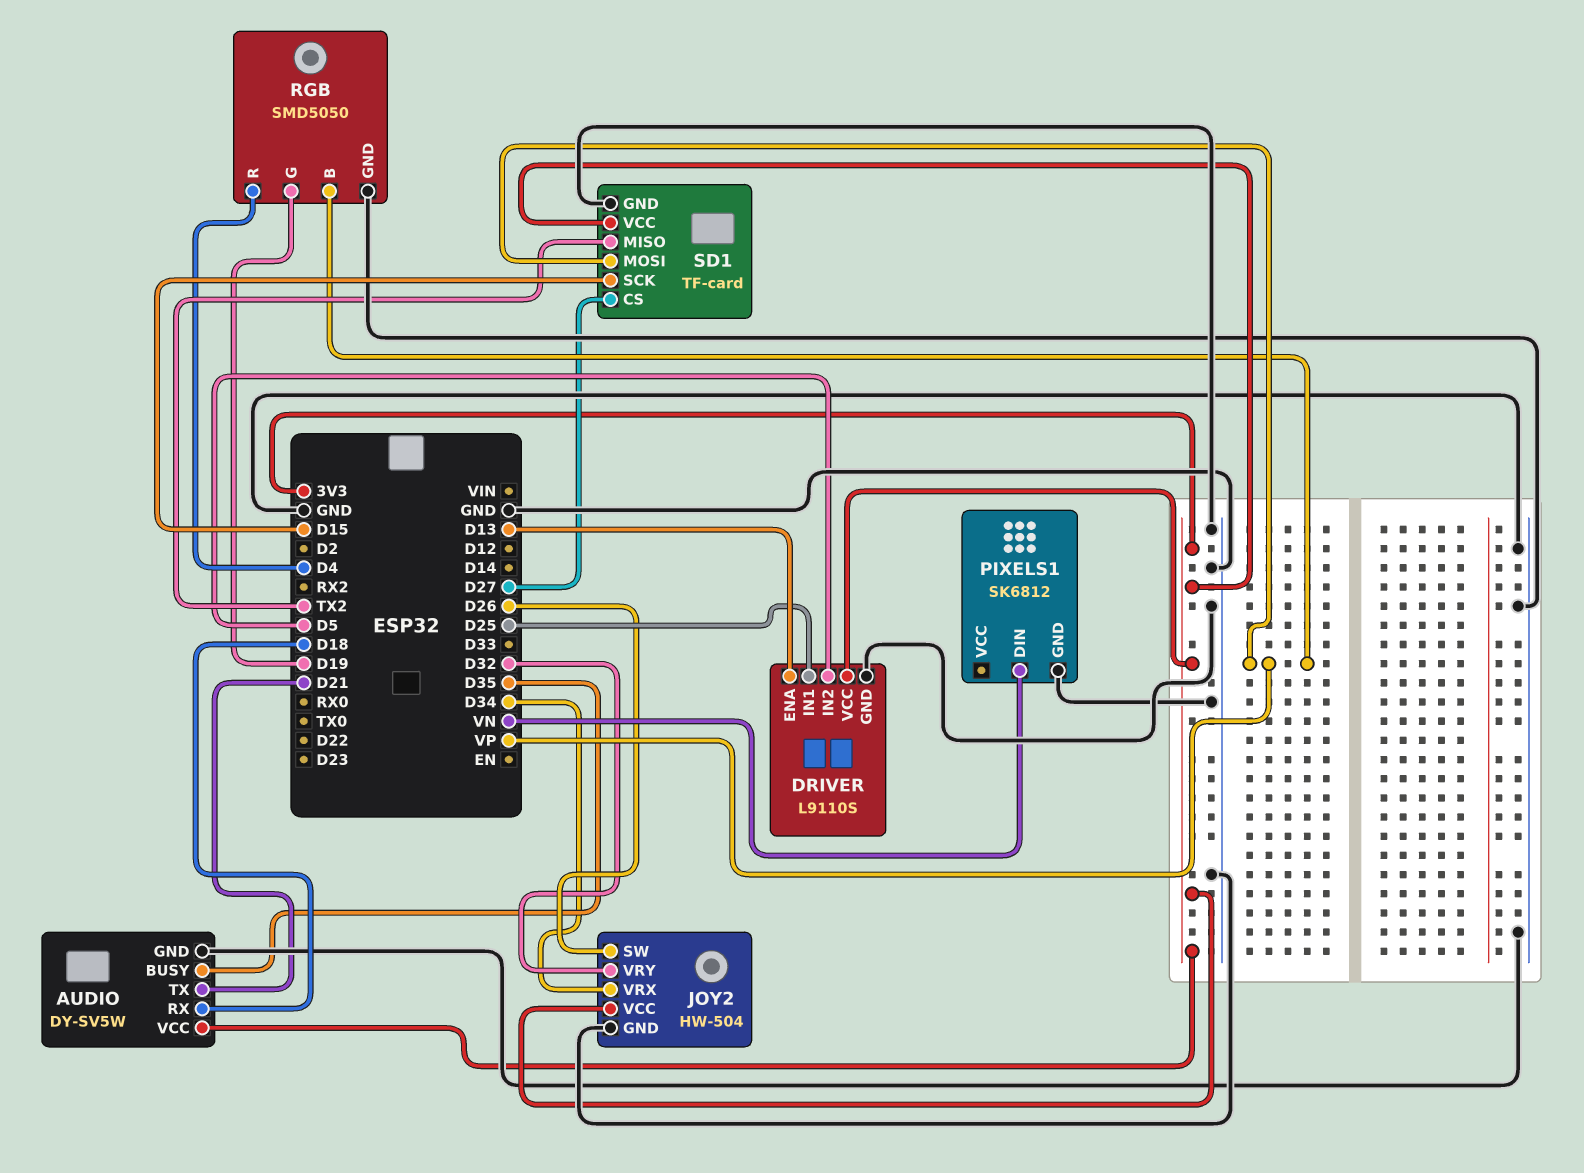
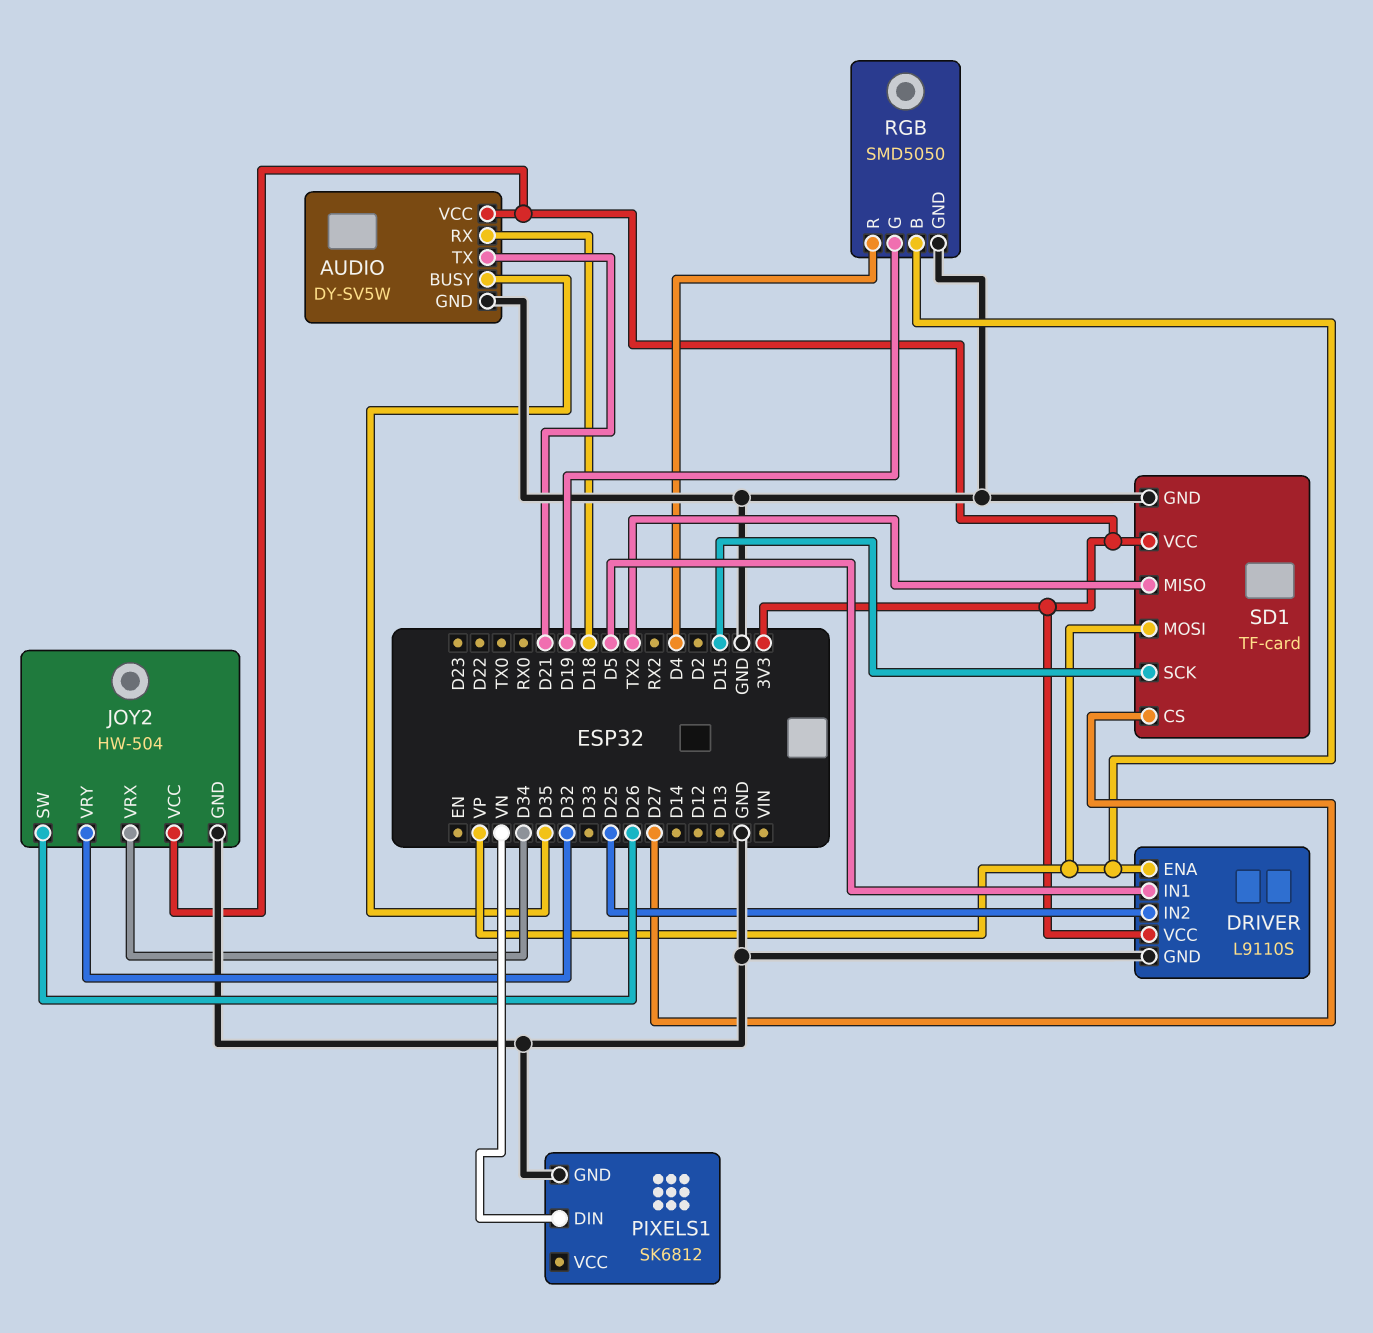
DRIVER pin ENA: D13 -> VP
DRIVER pin IN1: D25 -> D5
DRIVER pin IN2: D5 -> D25

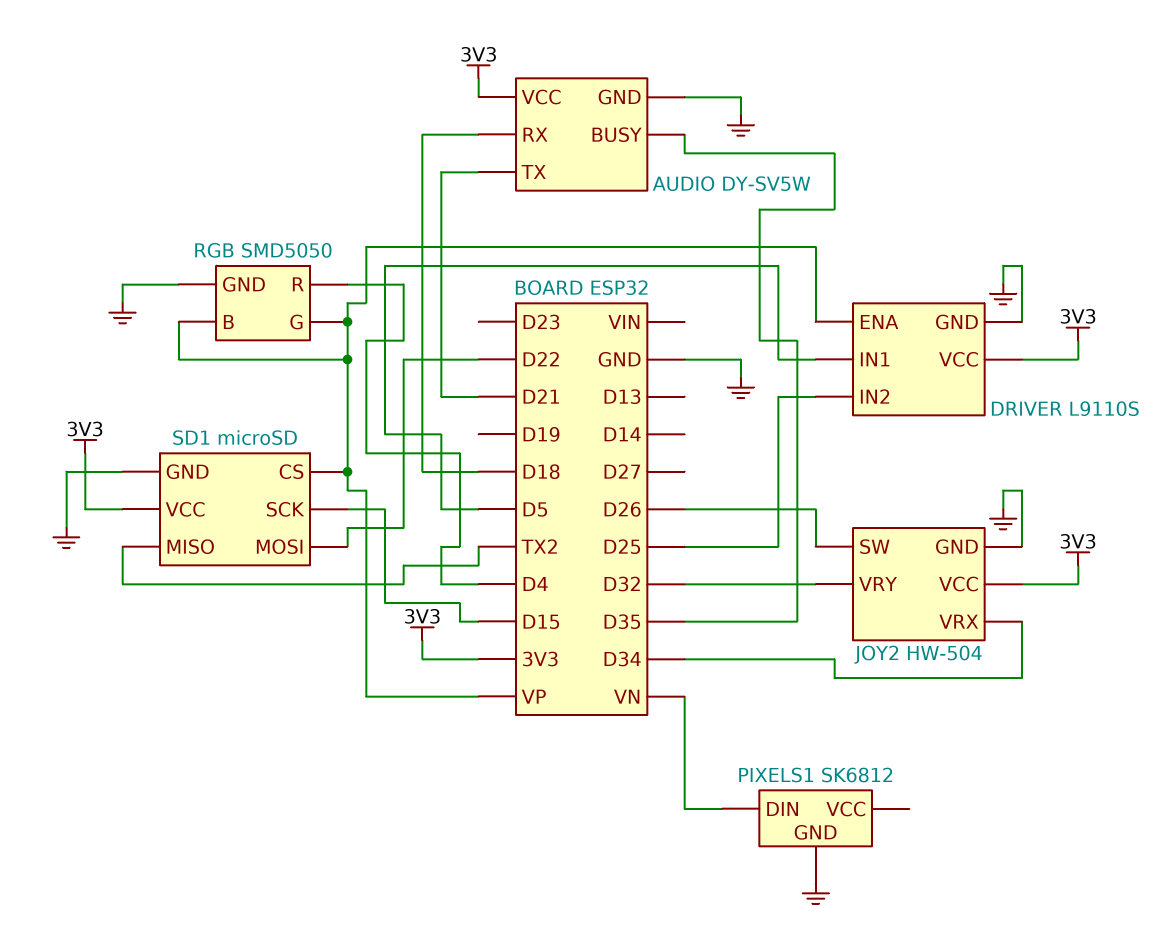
RGB pin G: D19 -> VP
SD1: TF-card -> microSD
SD1 pin CS: D27 -> VP
SD1 pin MOSI: VP -> D22

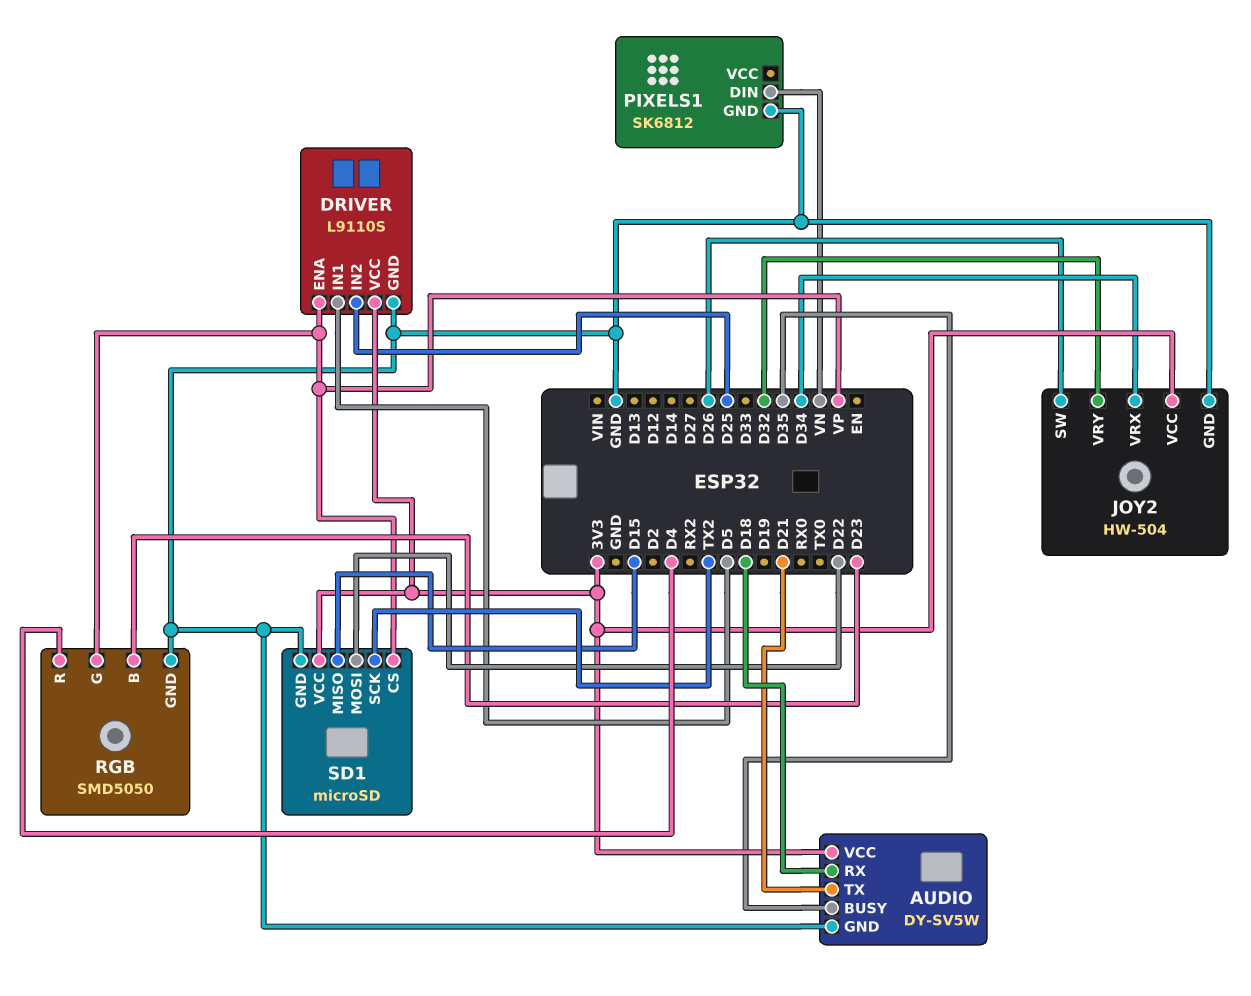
RGB pin B: VP -> D23
SD1 pin MISO: TX2 -> D15
SD1 pin SCK: D15 -> TX2

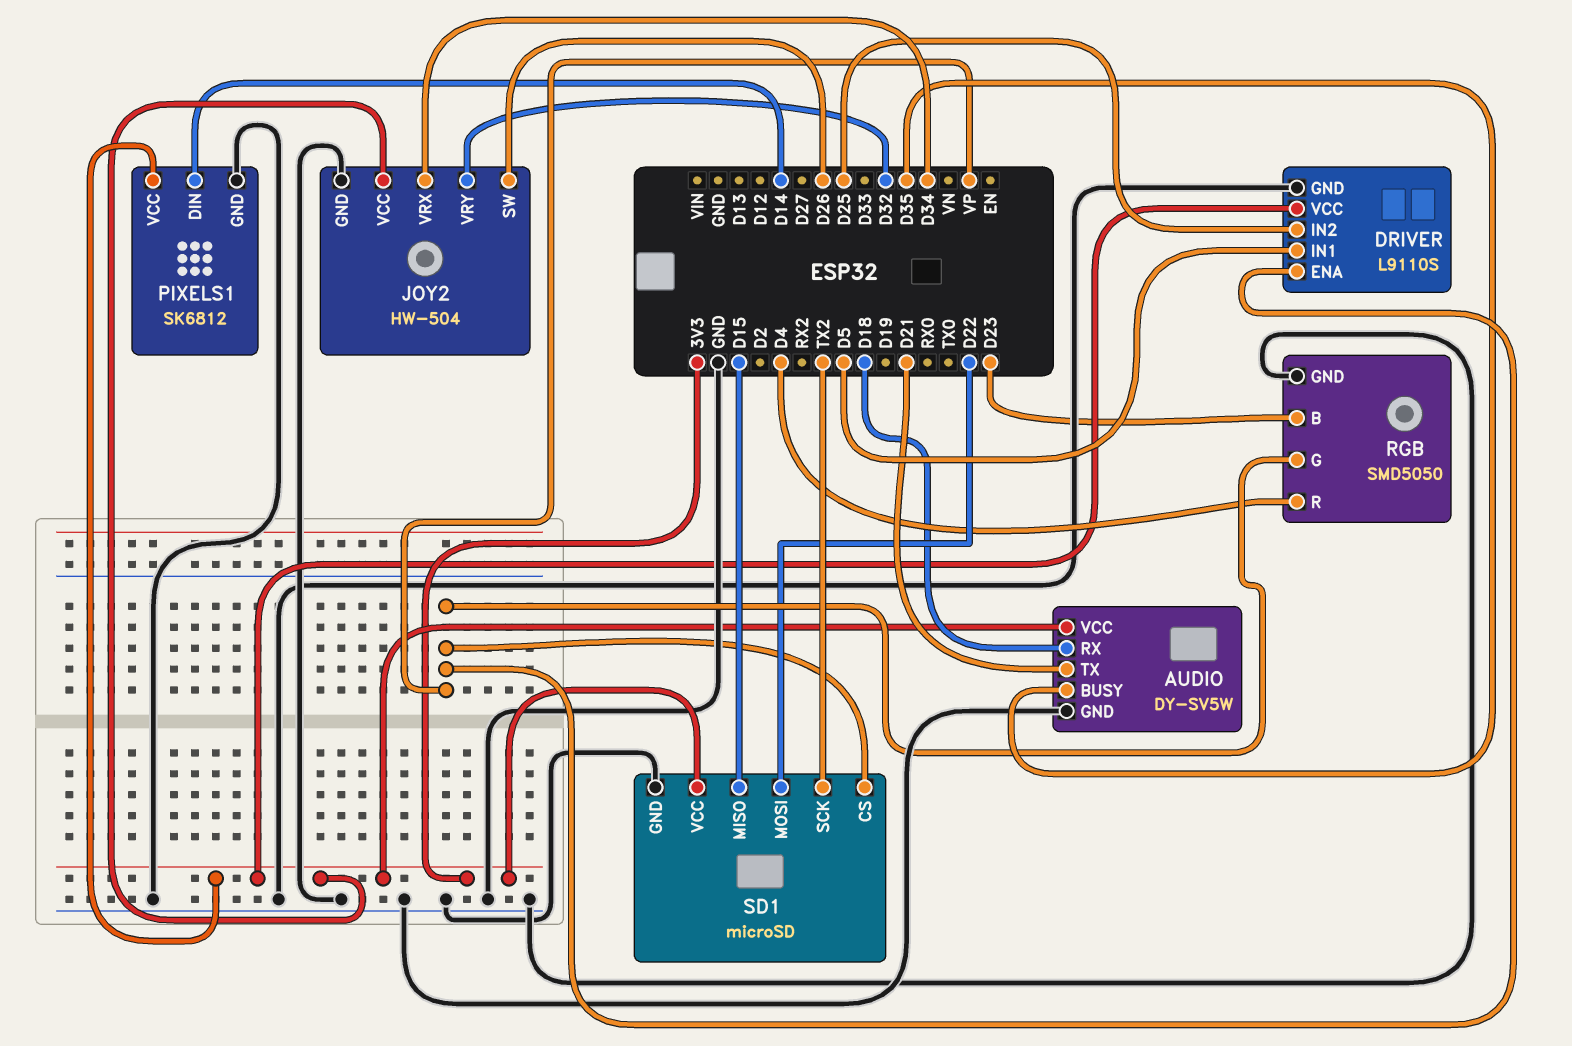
PIXELS1 pin DIN: VN -> D14
PIXELS1 pin VCC: none -> 3V3

